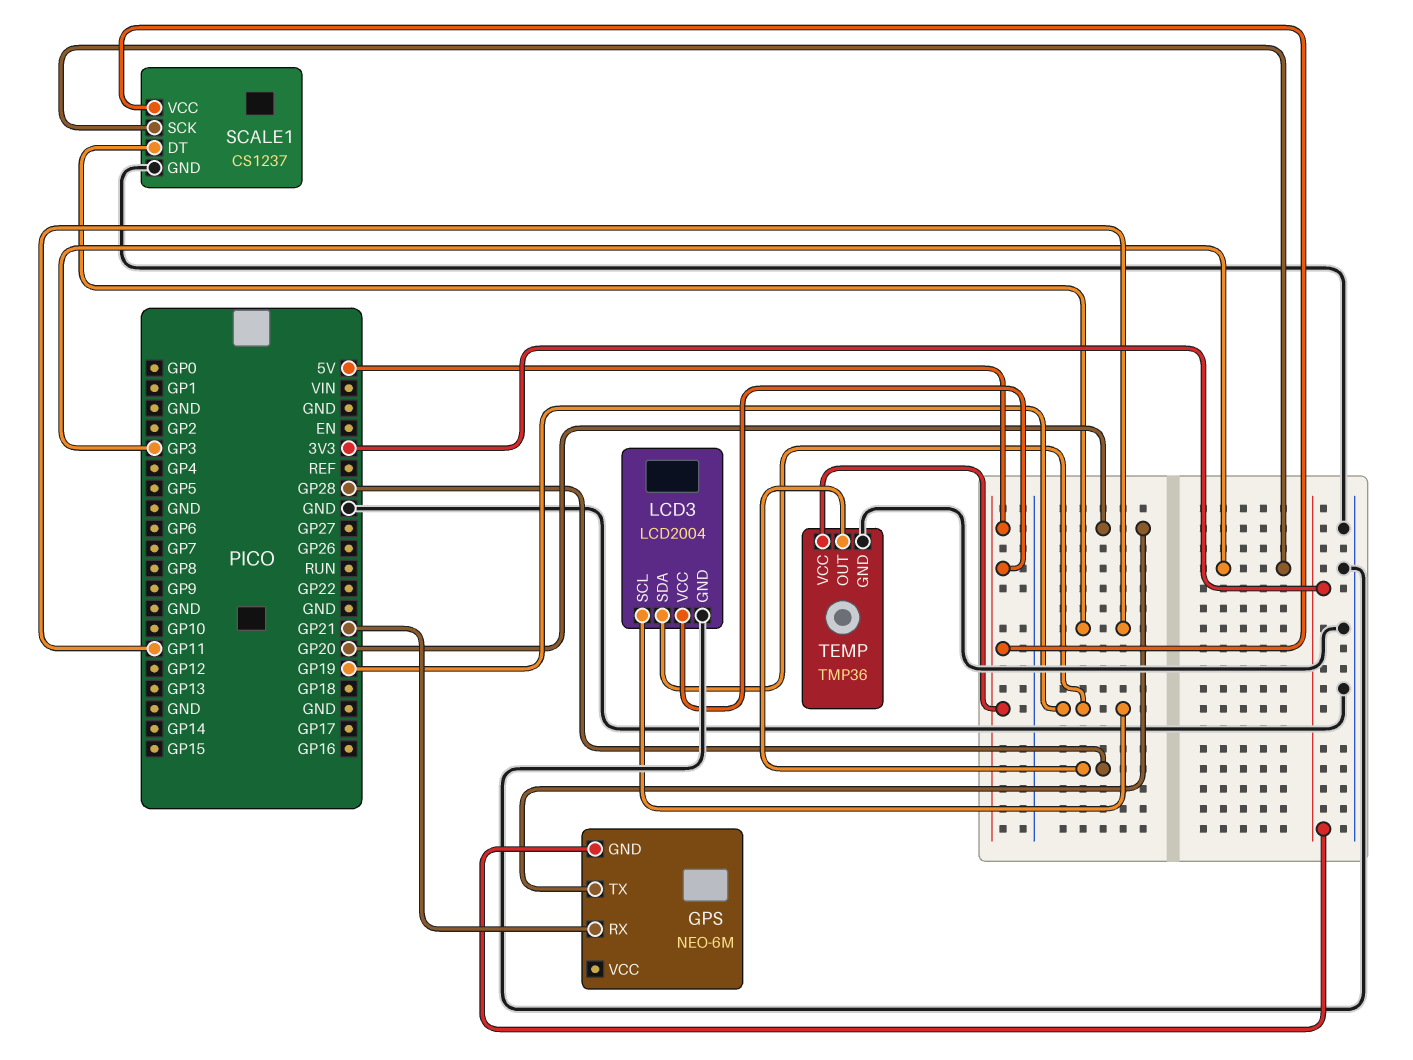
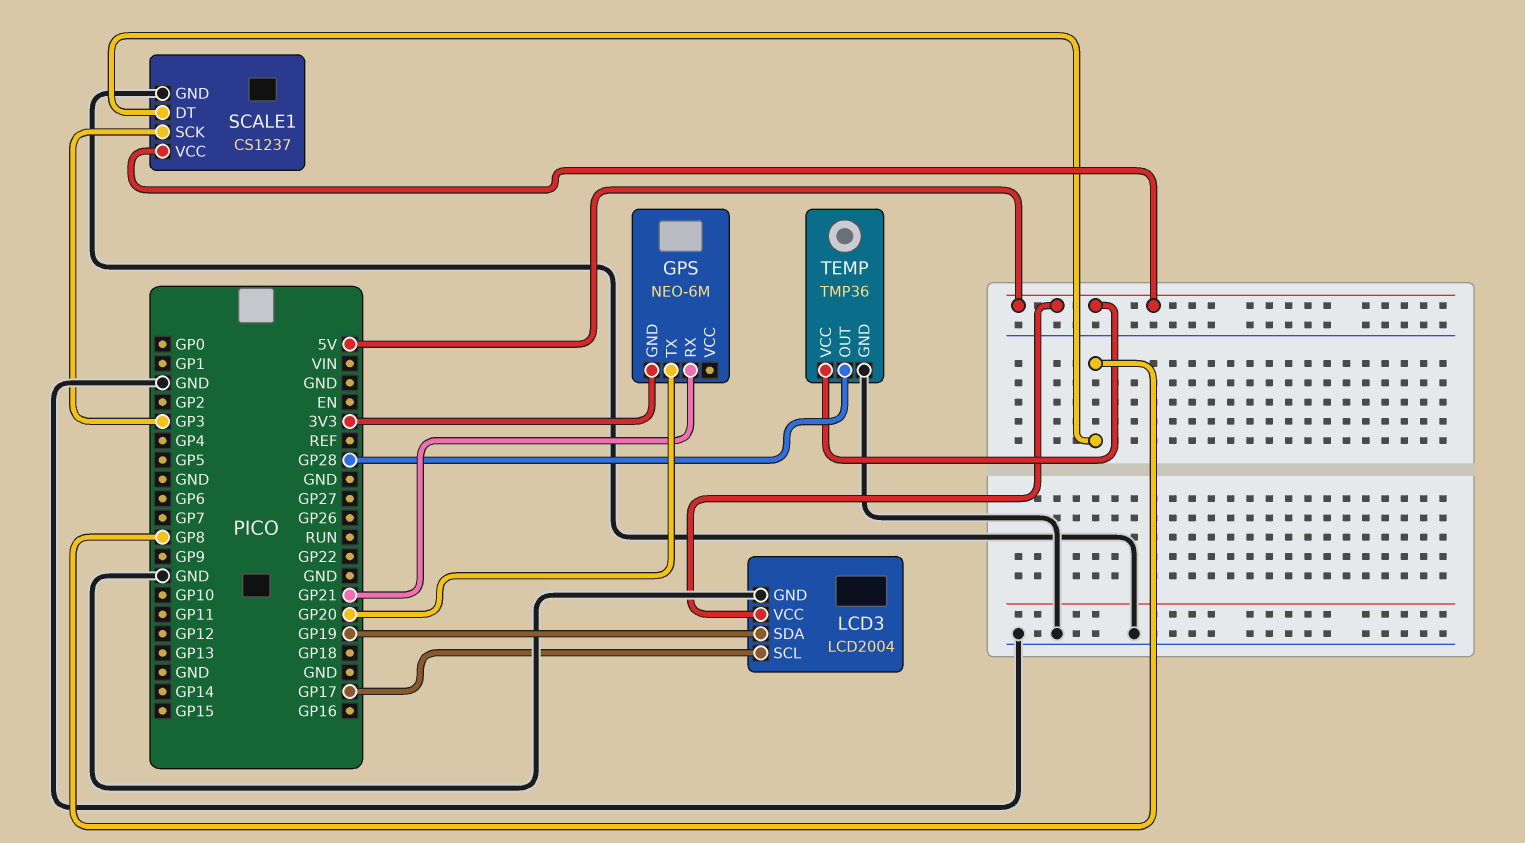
LCD3 pin SCL: GP19 -> GP17
SCALE1 pin DT: GP11 -> GP8

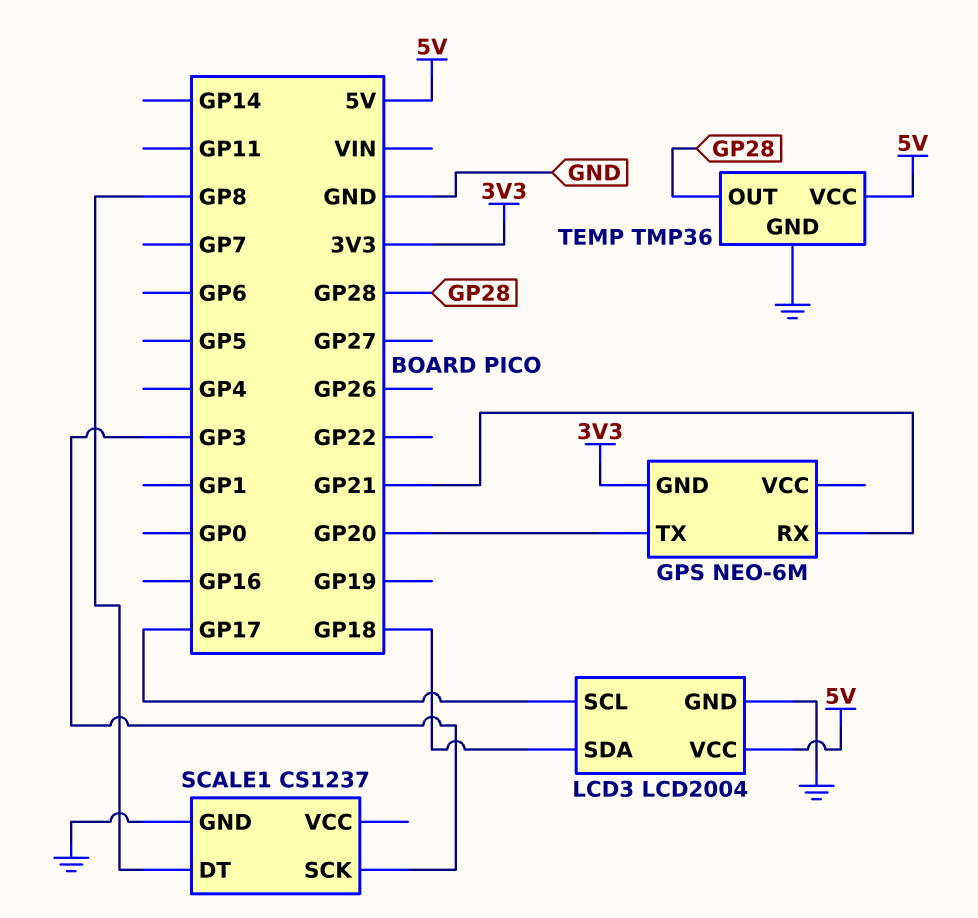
LCD3 pin SDA: GP19 -> GP18
SCALE1 pin VCC: 5V -> none

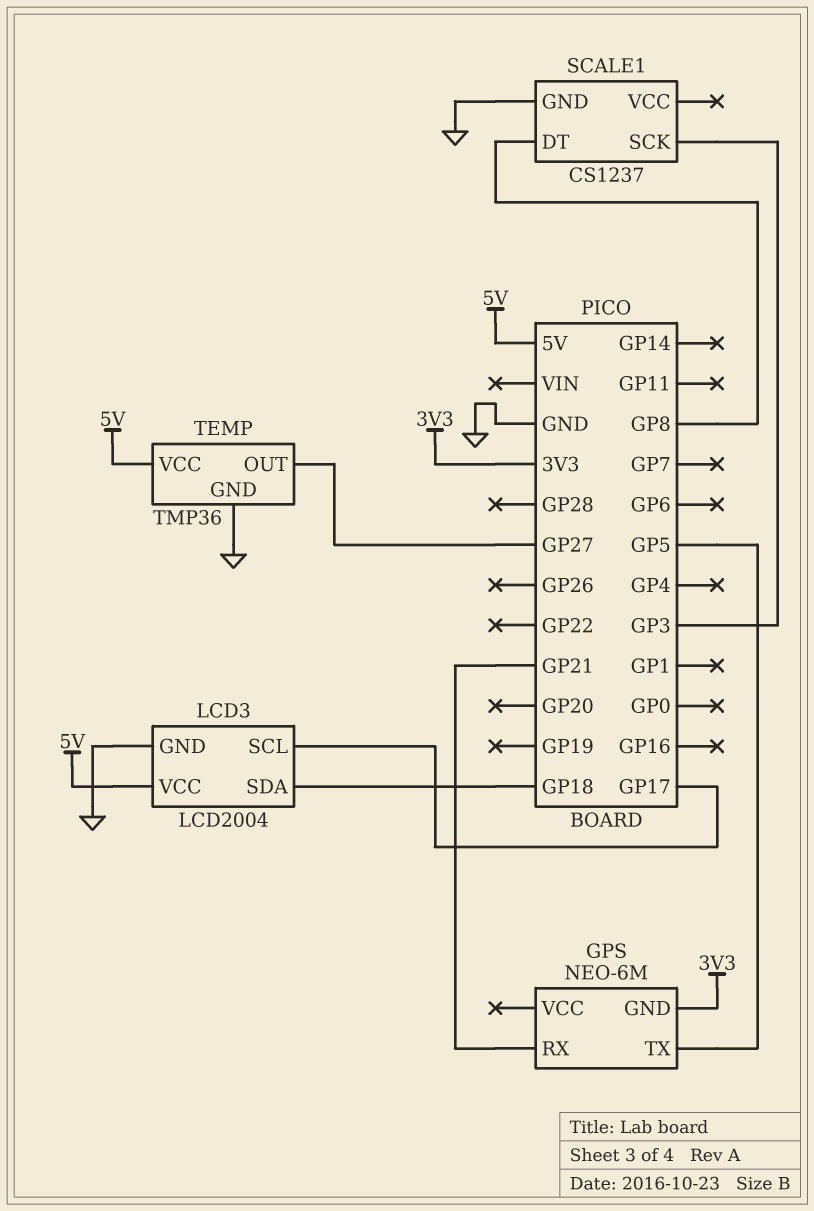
GPS pin TX: GP20 -> GP5
TEMP pin OUT: GP28 -> GP27

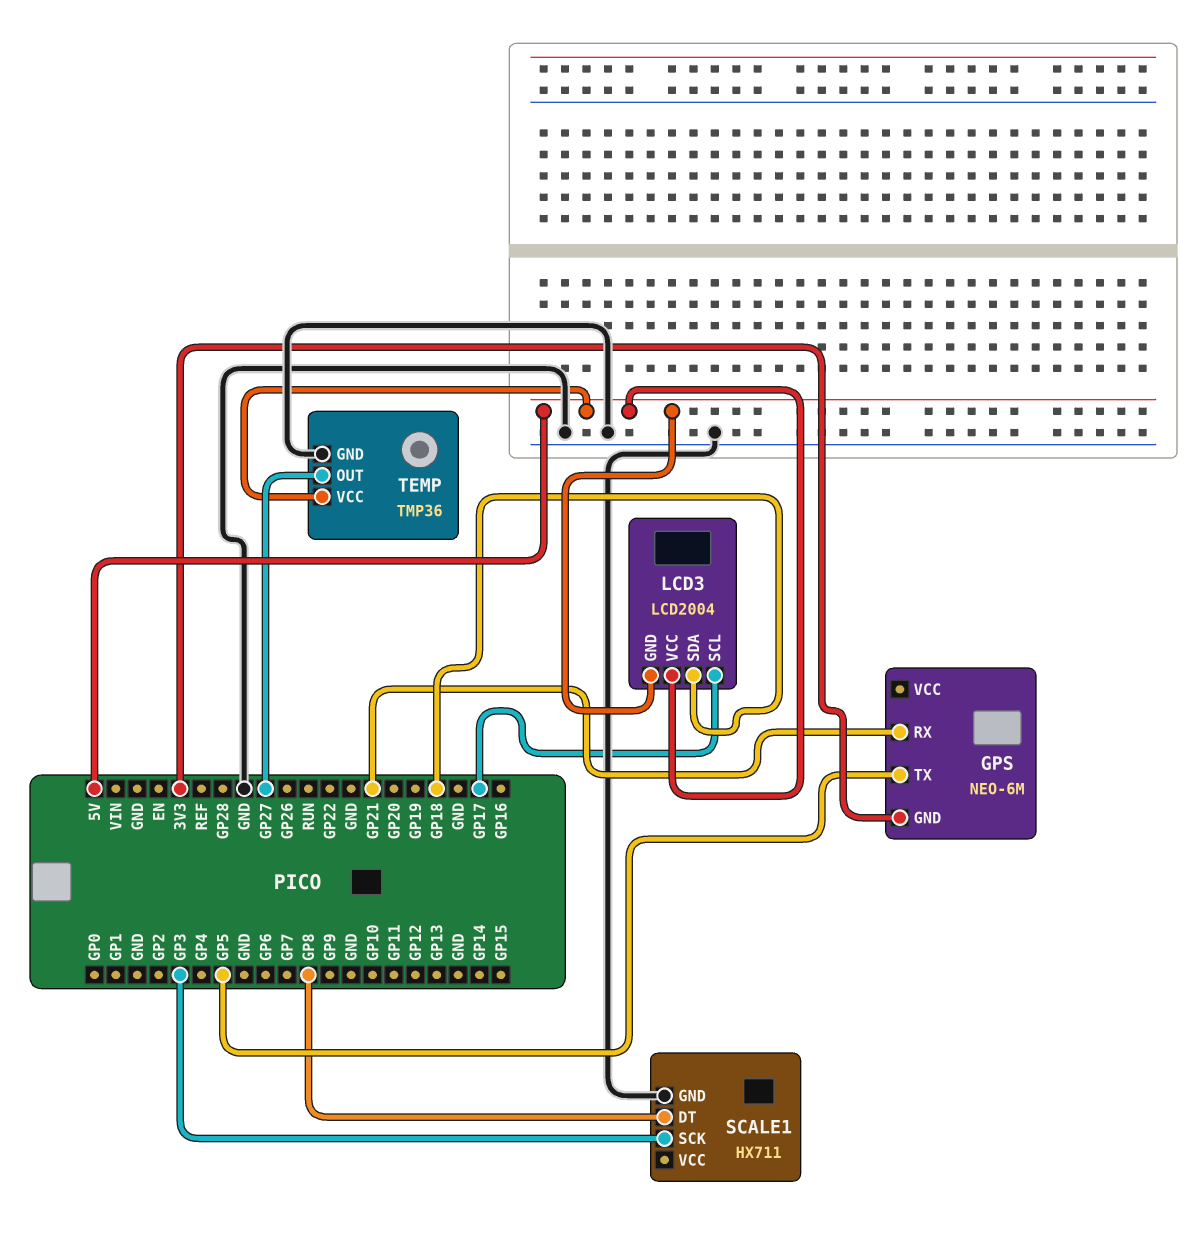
LCD3 pin GND: GND -> 5V
SCALE1: CS1237 -> HX711

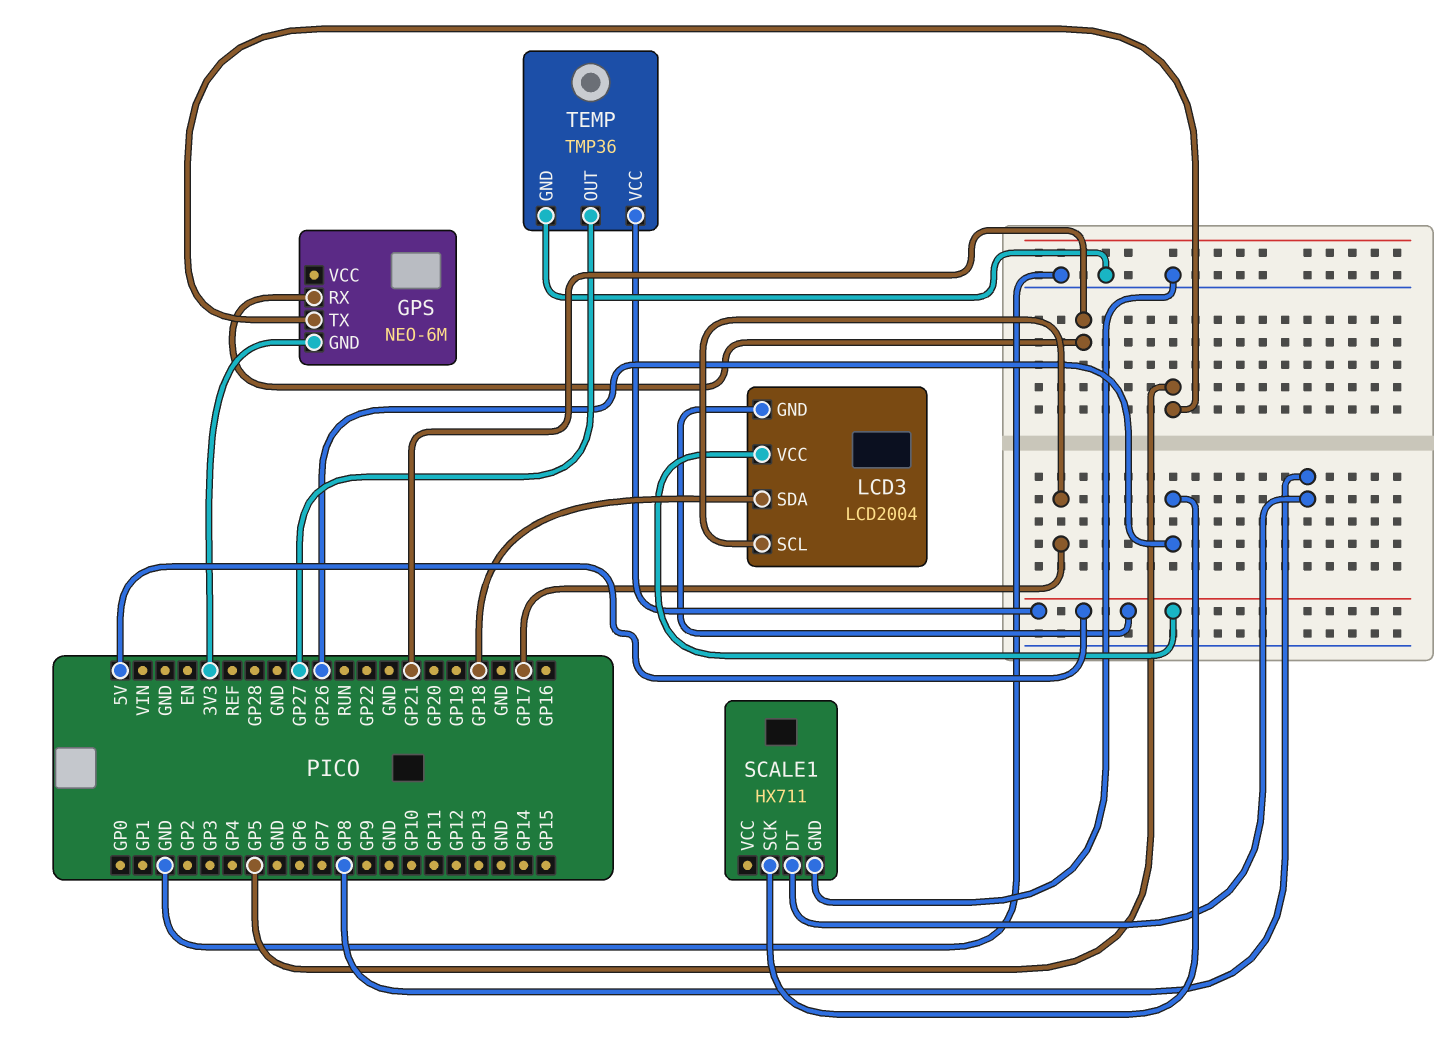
SCALE1 pin SCK: GP3 -> GP26

